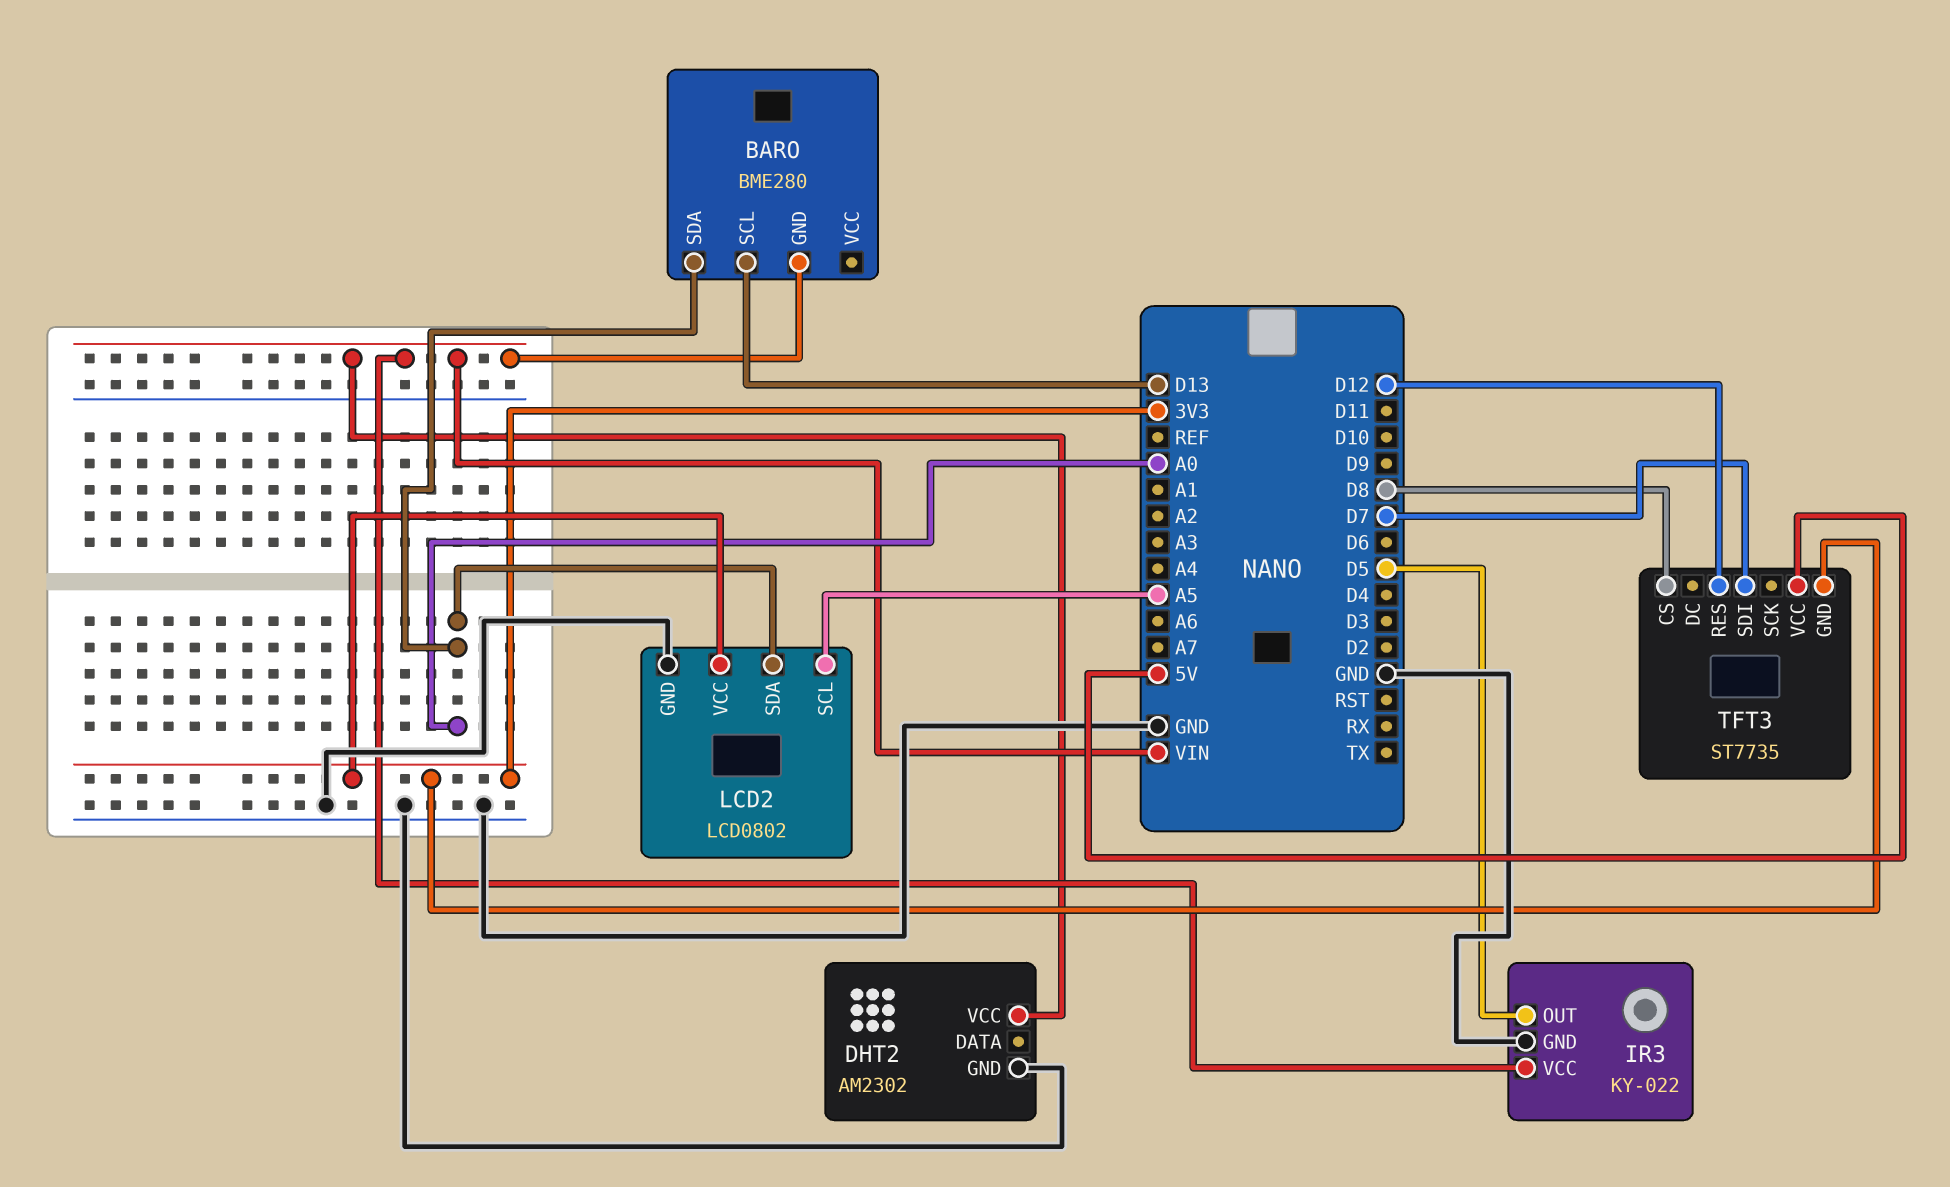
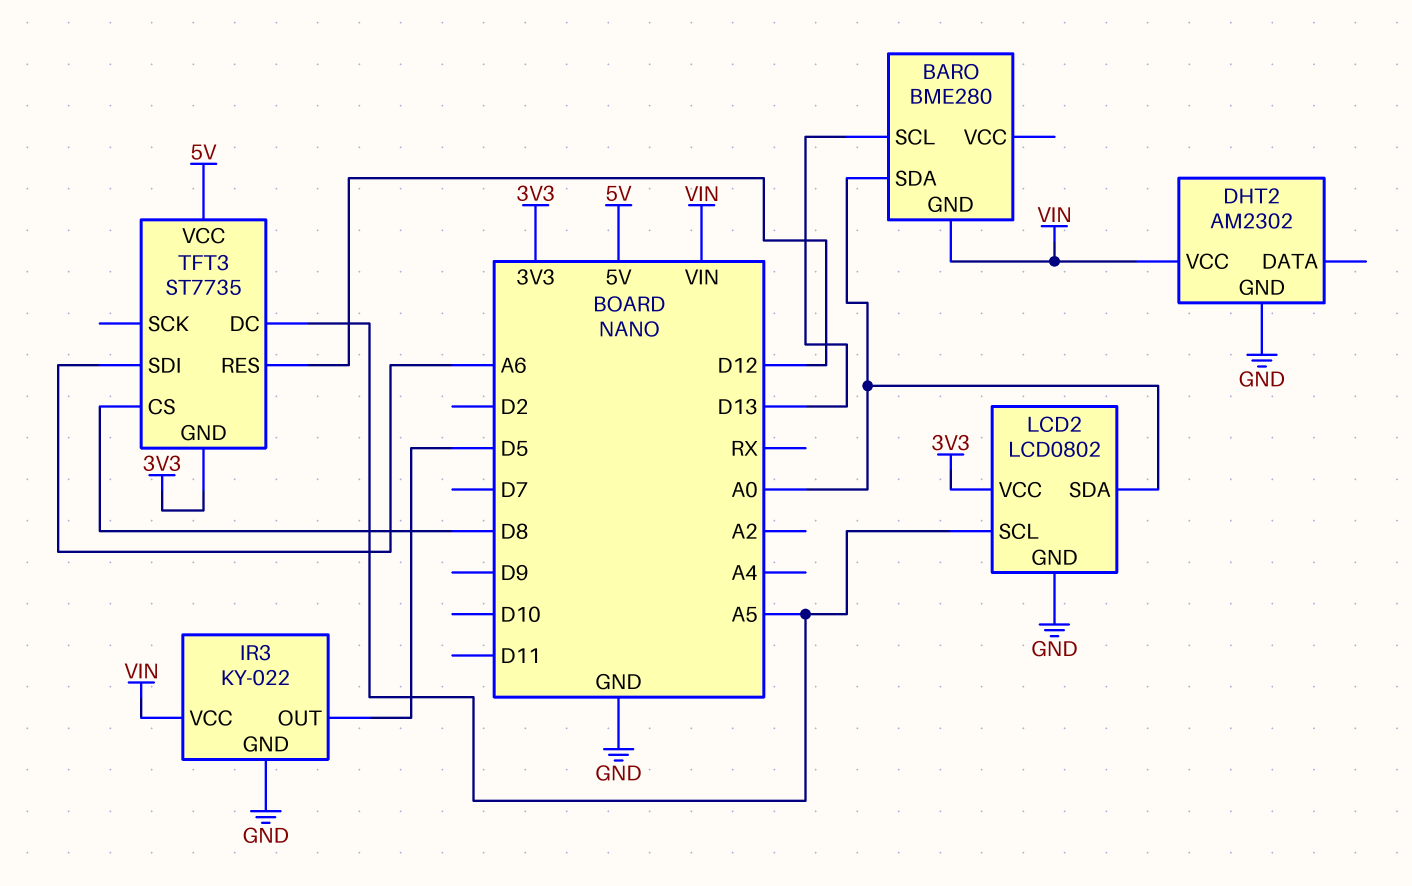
TFT3 pin DC: none -> A5
TFT3 pin SDI: D7 -> A6

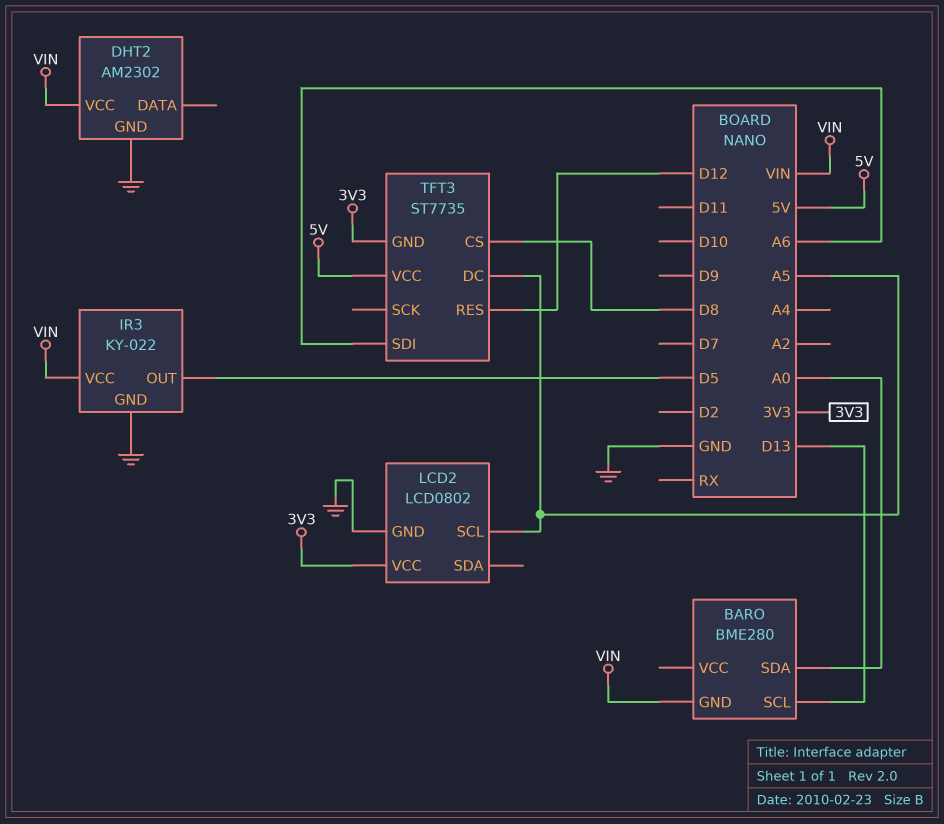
LCD2 pin SDA: A0 -> none

